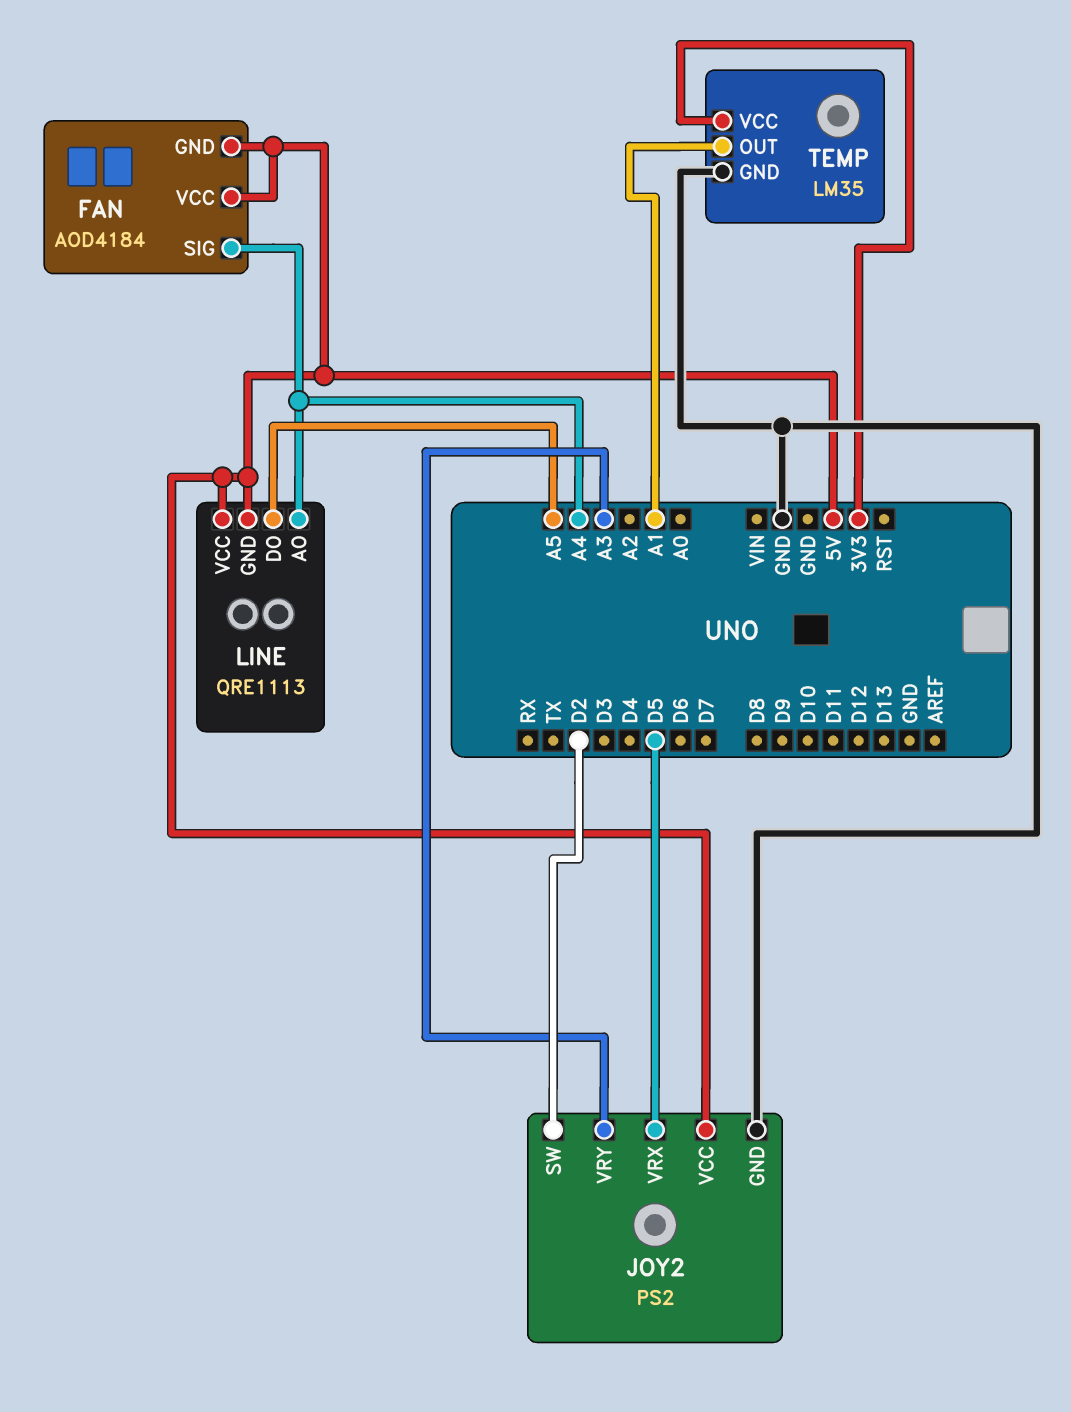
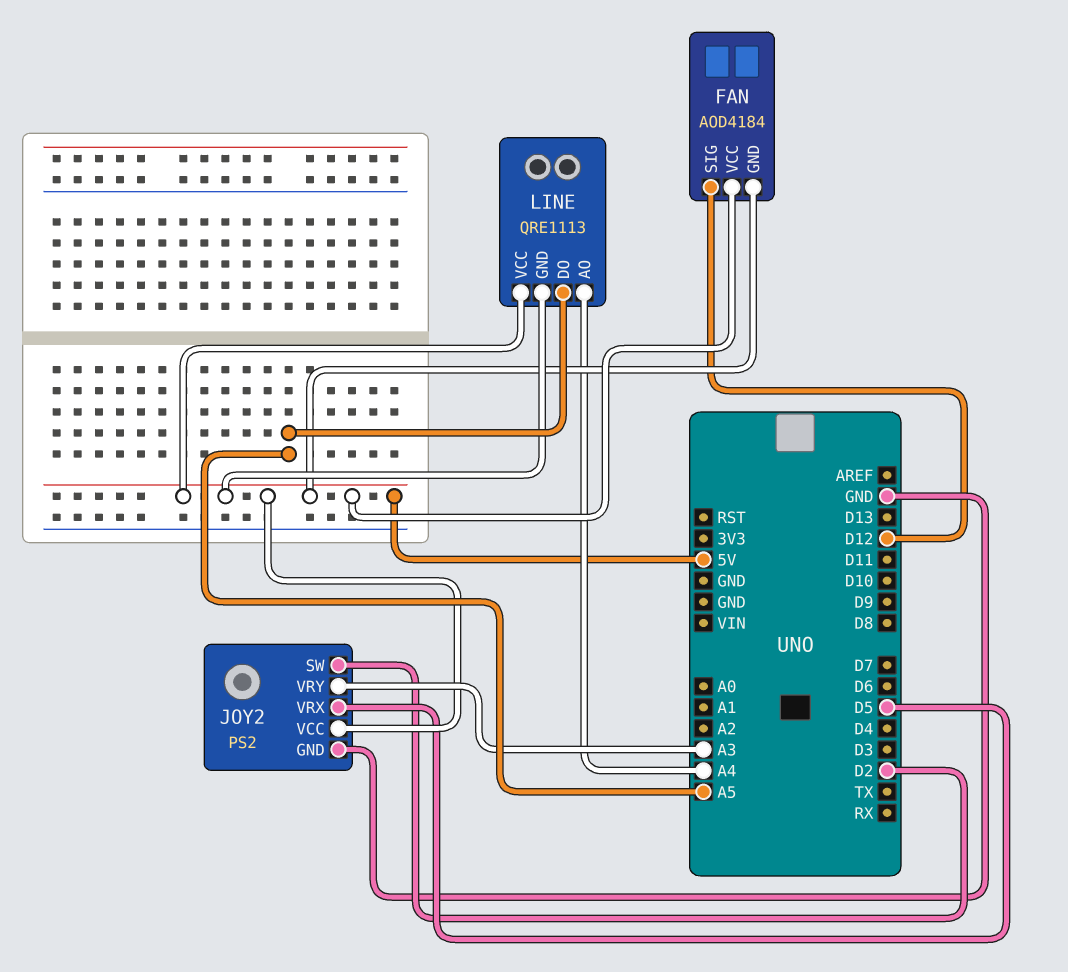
FAN pin SIG: A4 -> D12
TEMP: LM35 -> none
TEMP pin GND: GND -> none
TEMP pin OUT: A1 -> none
TEMP pin VCC: 3V3 -> none

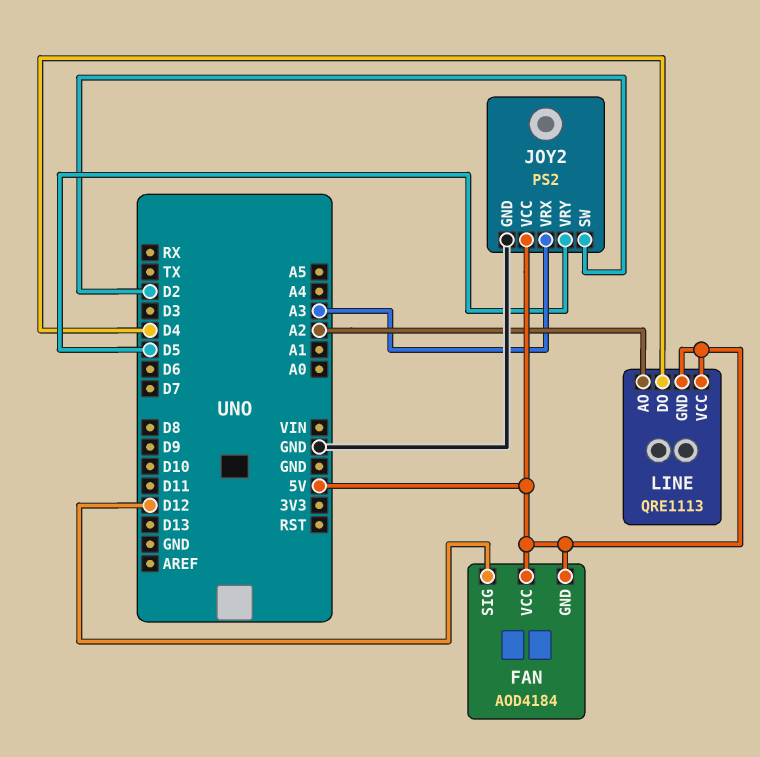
JOY2 pin VRX: D5 -> A3
JOY2 pin VRY: A3 -> D5
LINE pin AO: A4 -> A2
LINE pin DO: A5 -> D4

